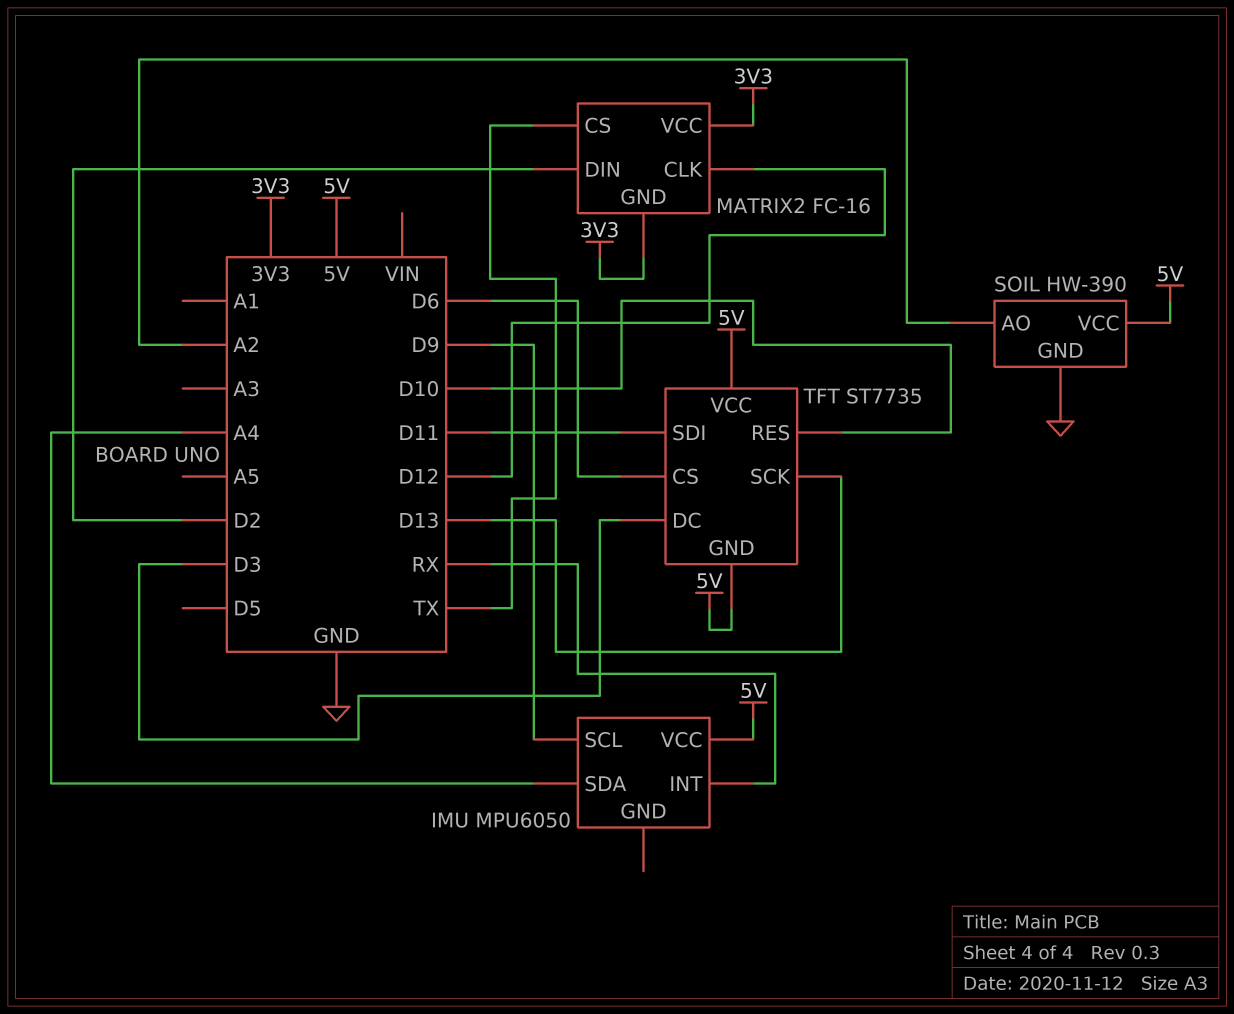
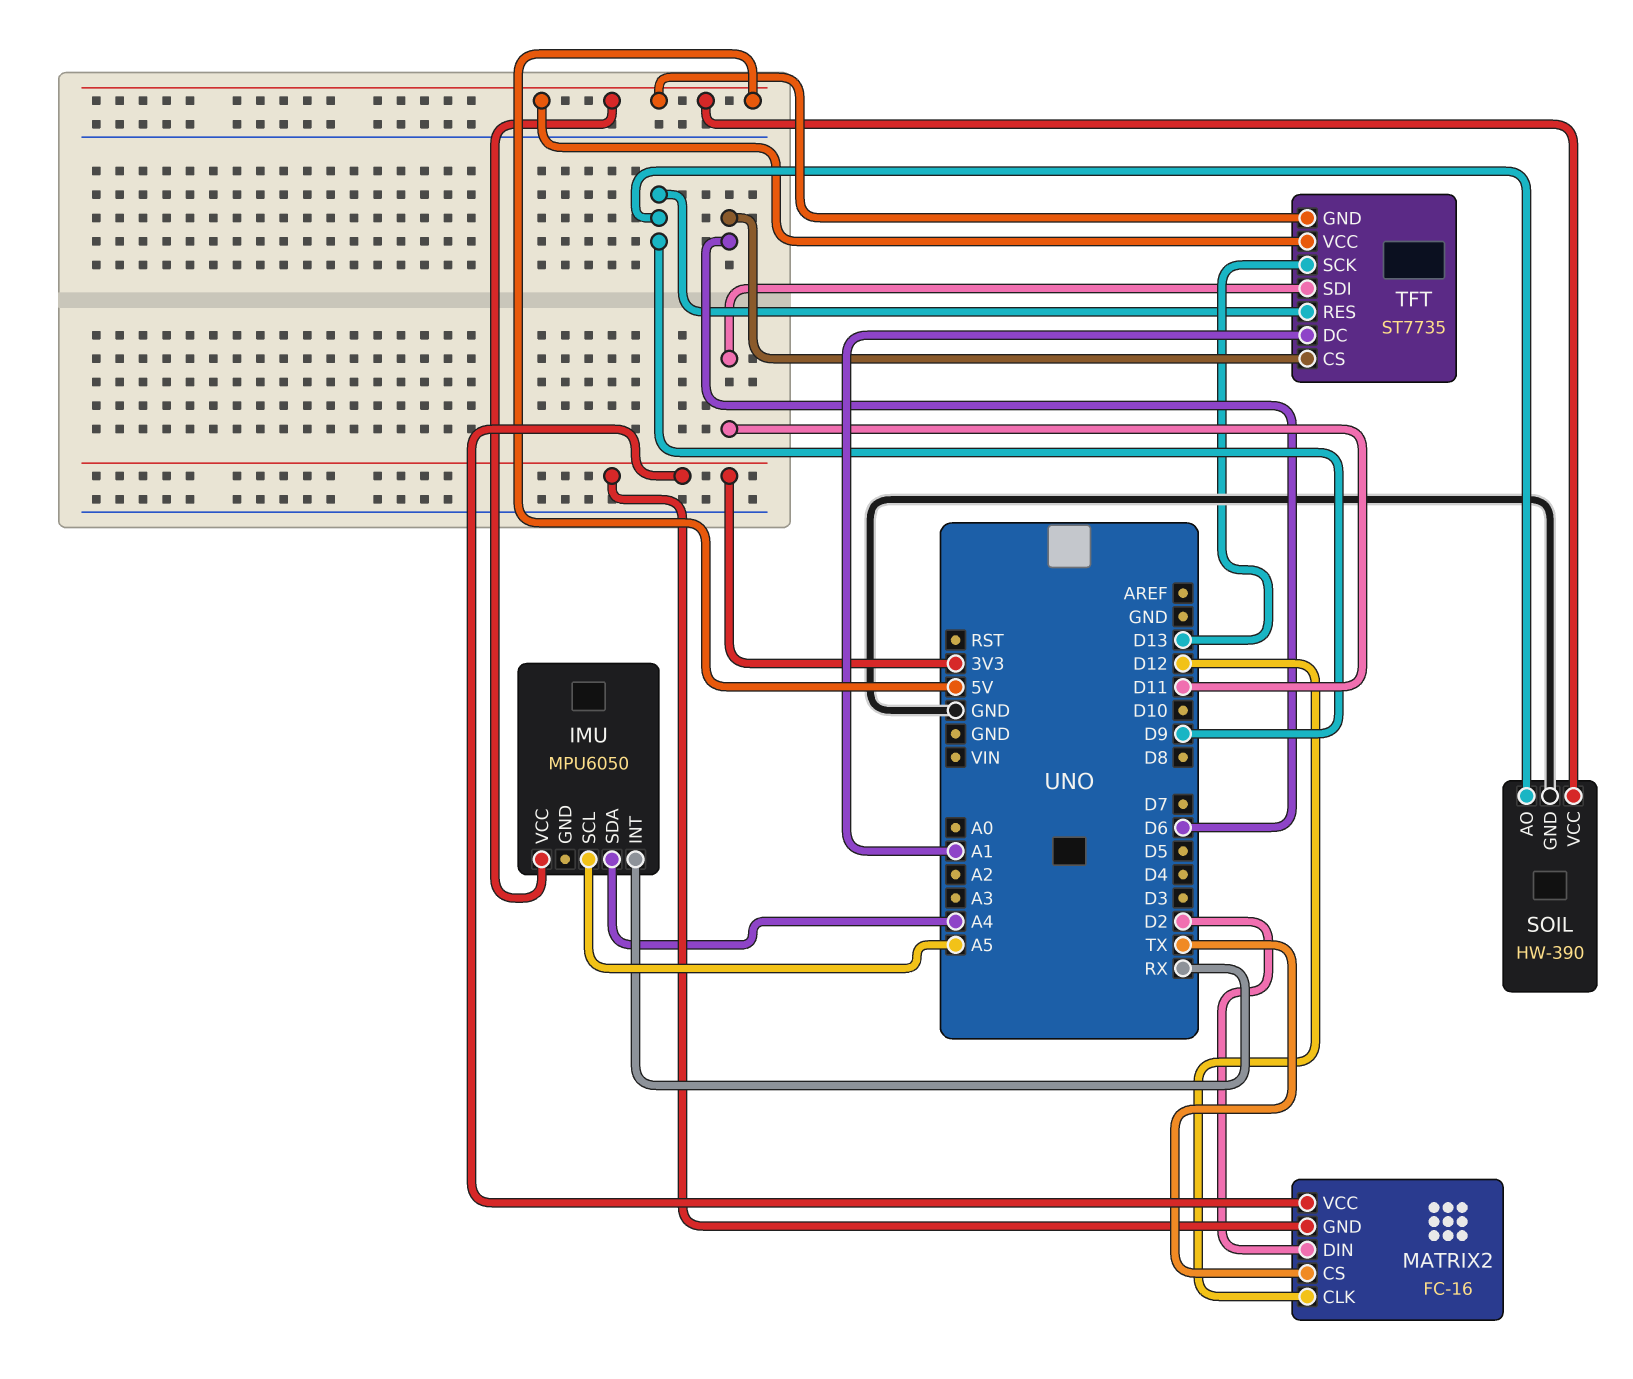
IMU pin SCL: D9 -> A5
SOIL pin AO: A2 -> D9
TFT pin DC: D3 -> A1
TFT pin RES: D10 -> D9

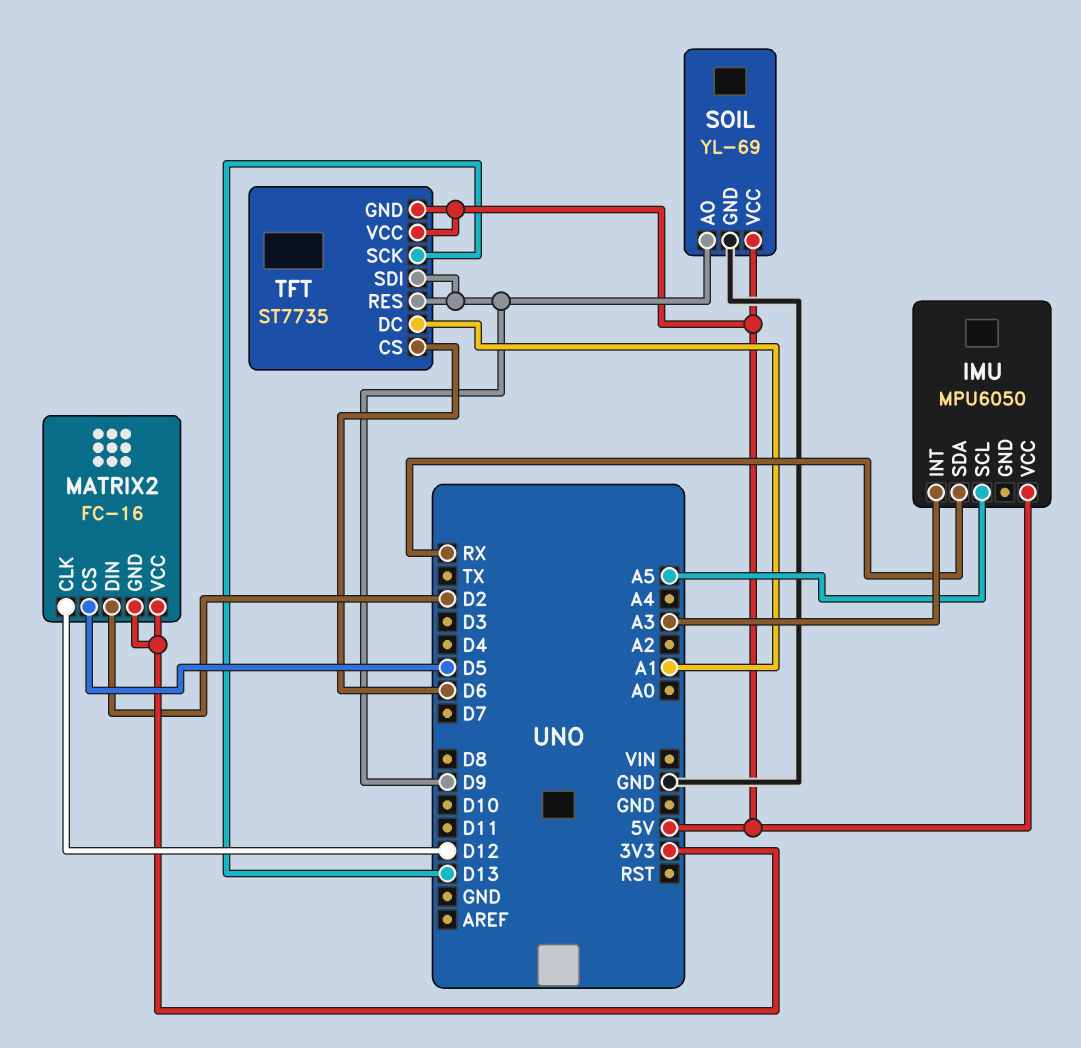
IMU pin INT: RX -> A3
IMU pin SDA: A4 -> RX
MATRIX2 pin CS: TX -> D5
SOIL: HW-390 -> YL-69
TFT pin SDI: D11 -> D9

